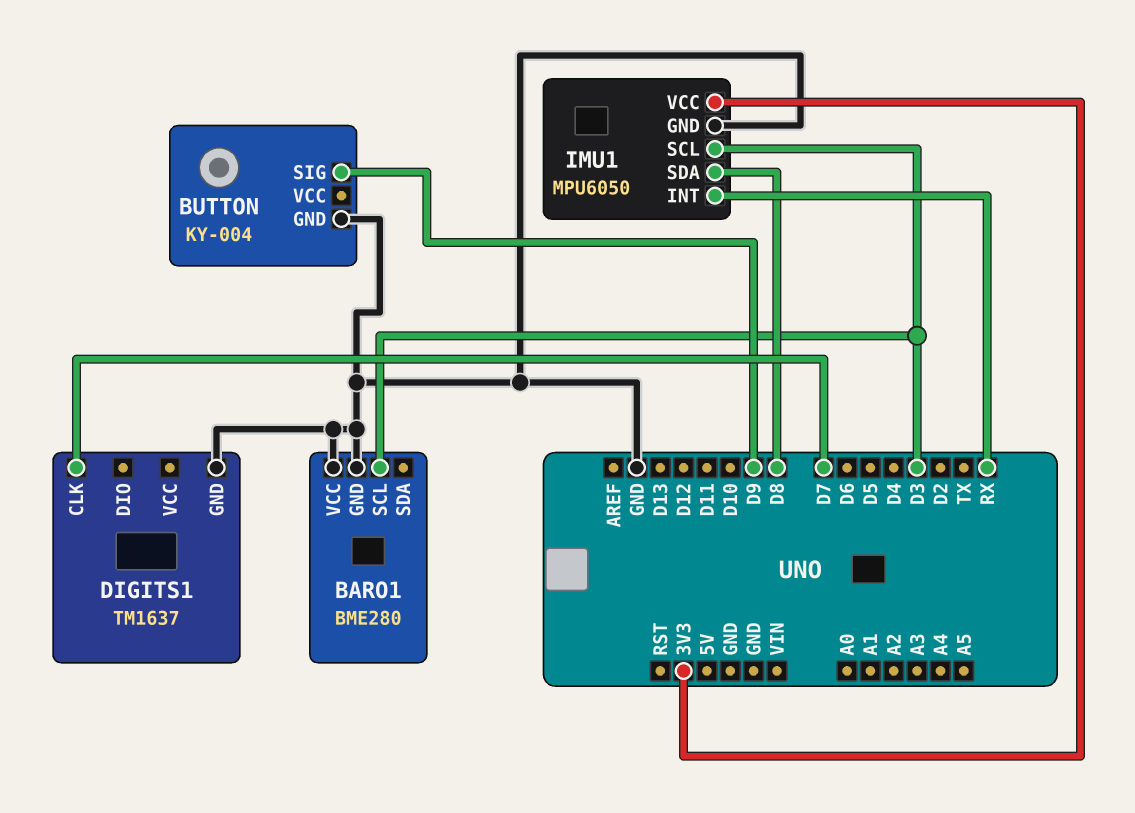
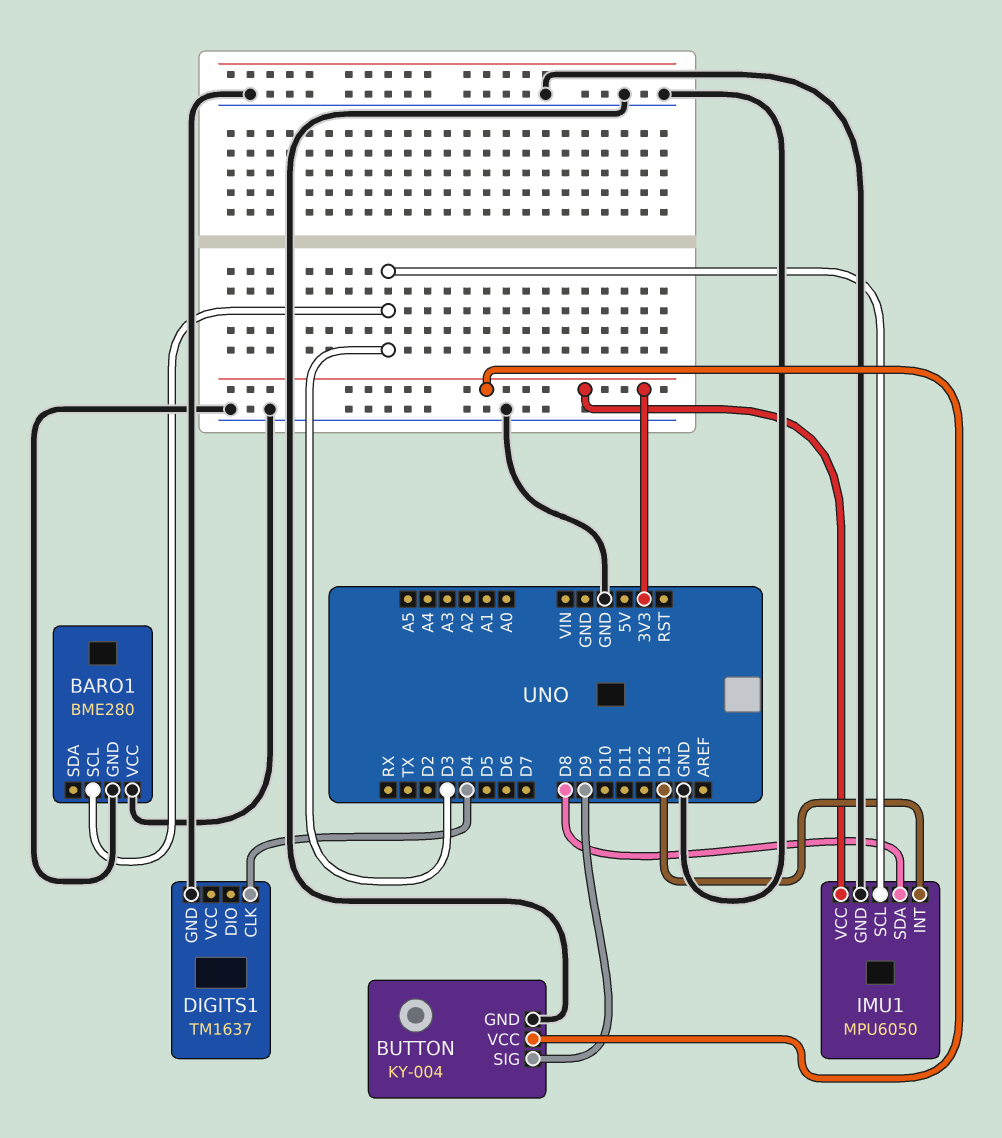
BUTTON pin VCC: none -> 3V3
DIGITS1 pin CLK: D7 -> D4
IMU1 pin INT: RX -> D13

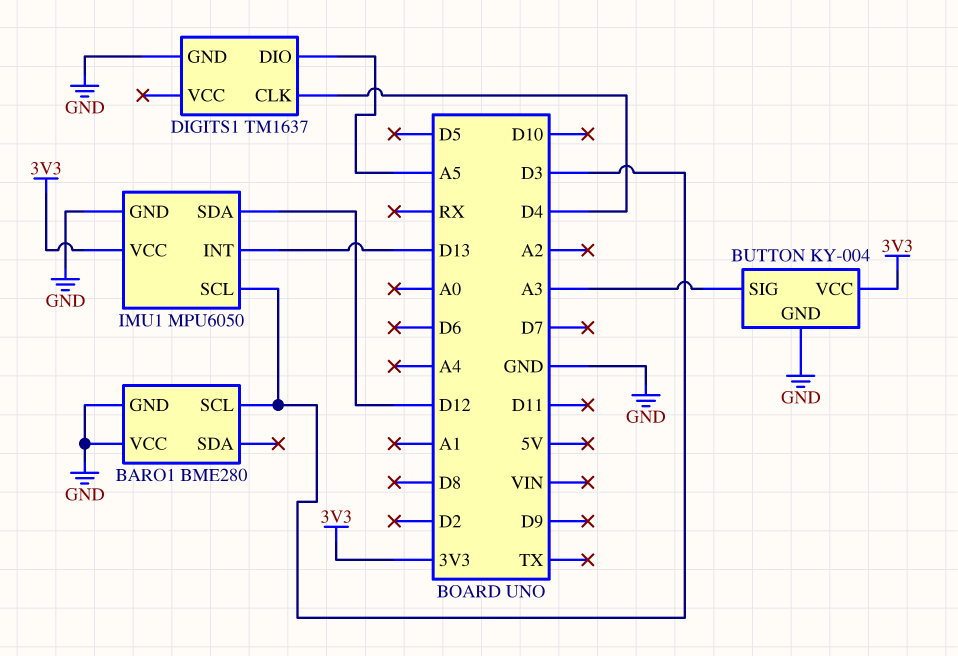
BUTTON pin SIG: D9 -> A3
DIGITS1 pin DIO: none -> A5
IMU1 pin SDA: D8 -> D12

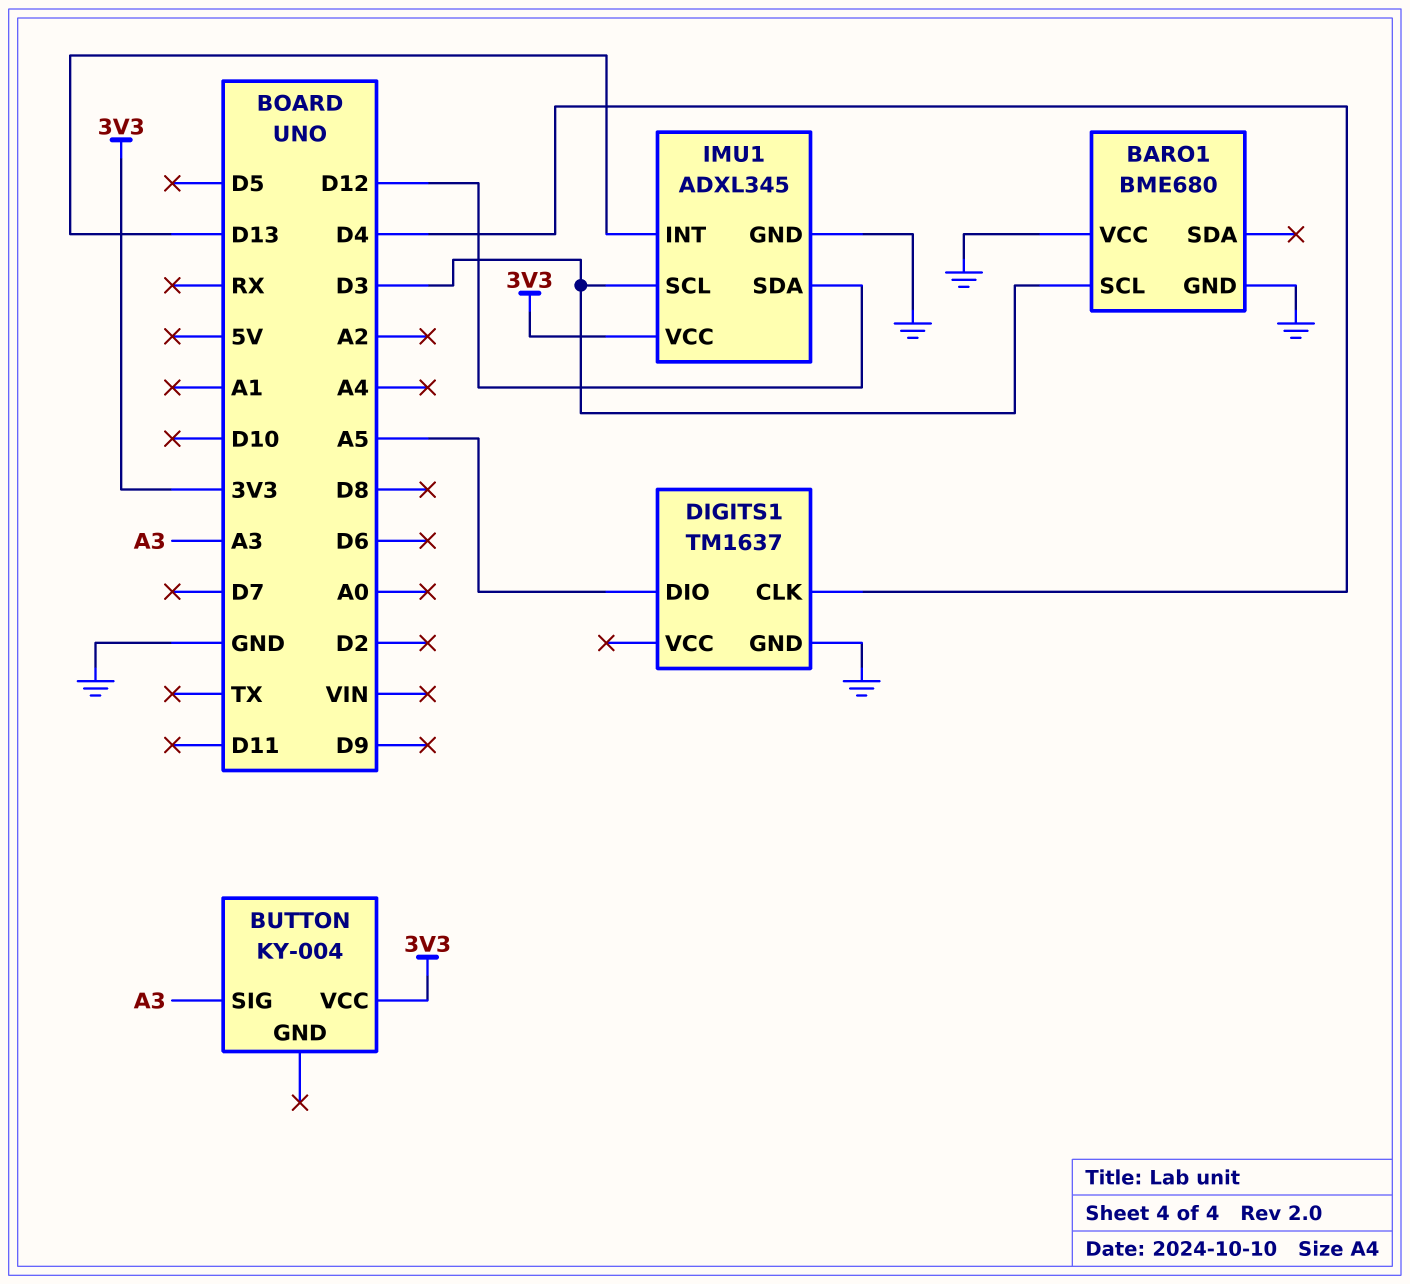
BARO1: BME280 -> BME680
BUTTON pin GND: GND -> none
IMU1: MPU6050 -> ADXL345

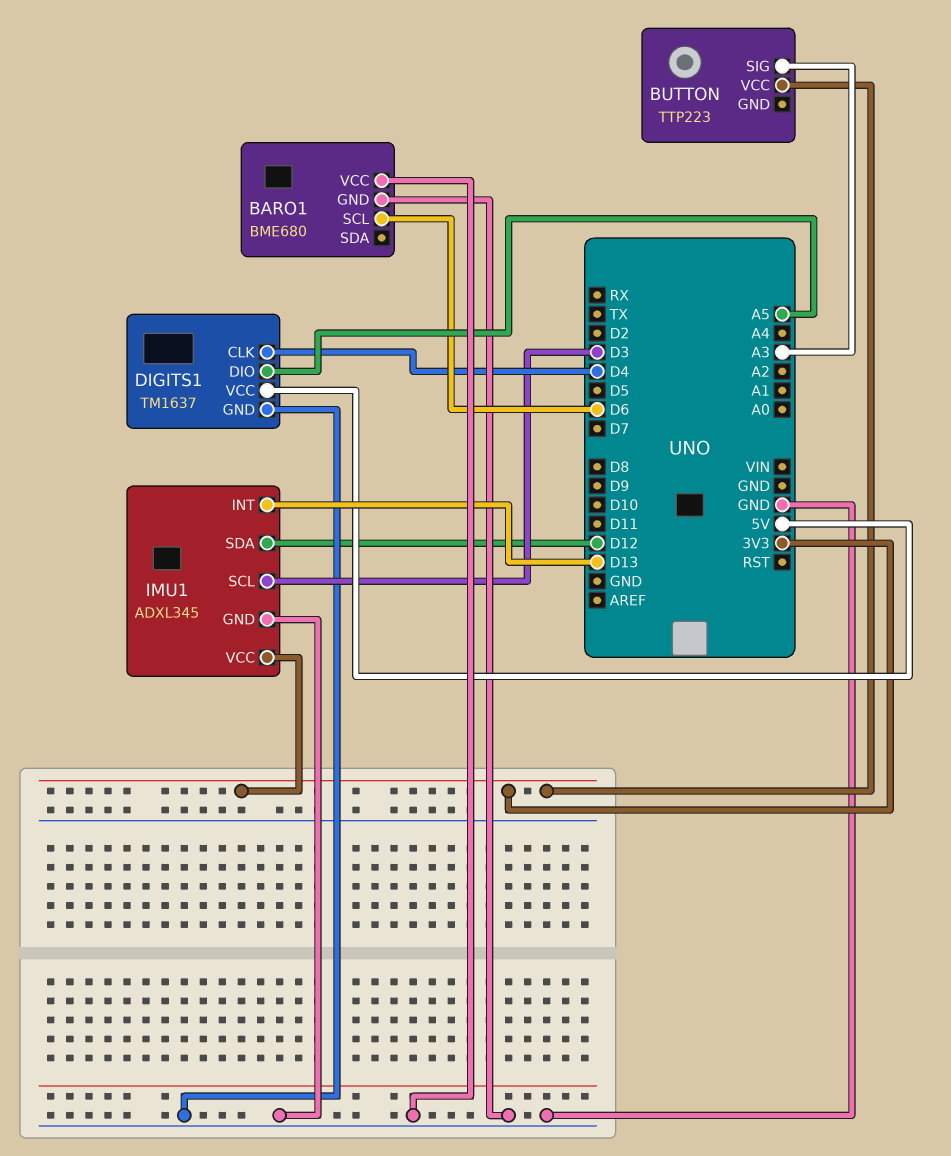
BARO1 pin SCL: D3 -> D6
BUTTON: KY-004 -> TTP223
DIGITS1 pin VCC: none -> 5V

